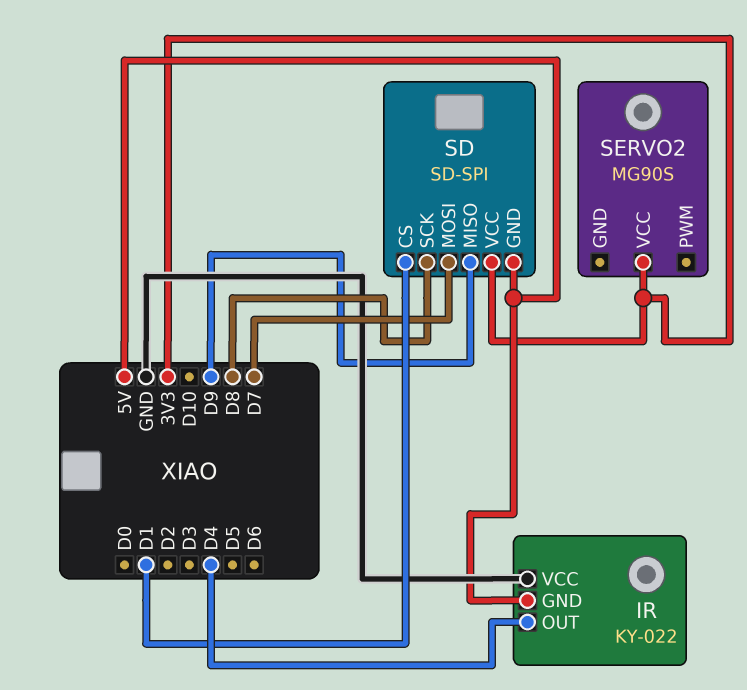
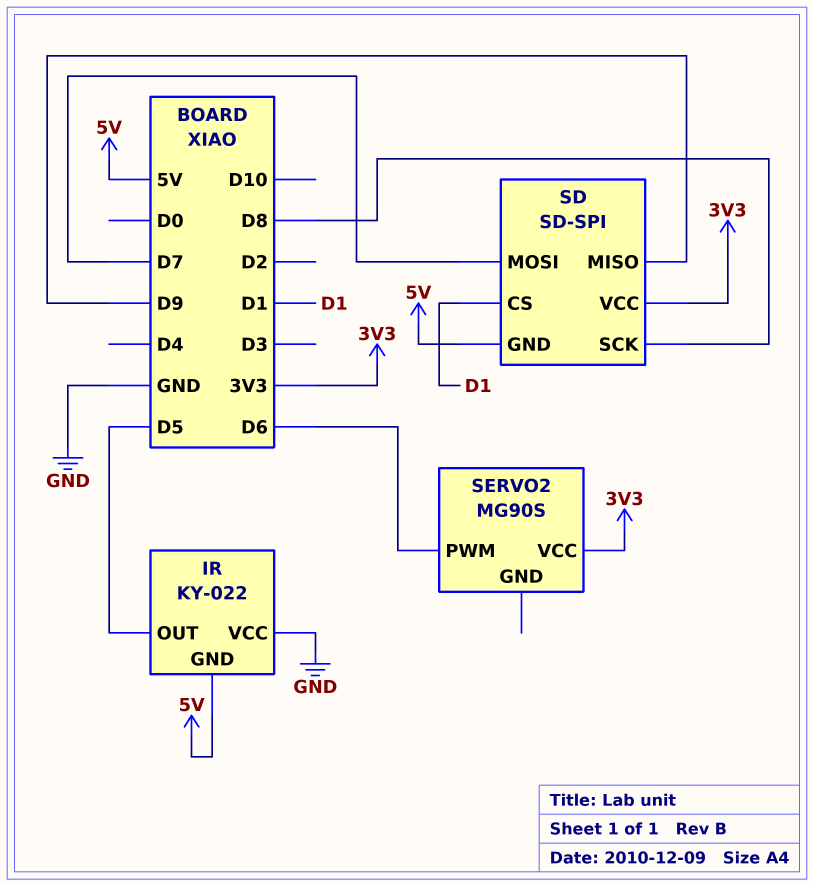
IR pin OUT: D4 -> D5
SERVO2 pin PWM: none -> D6

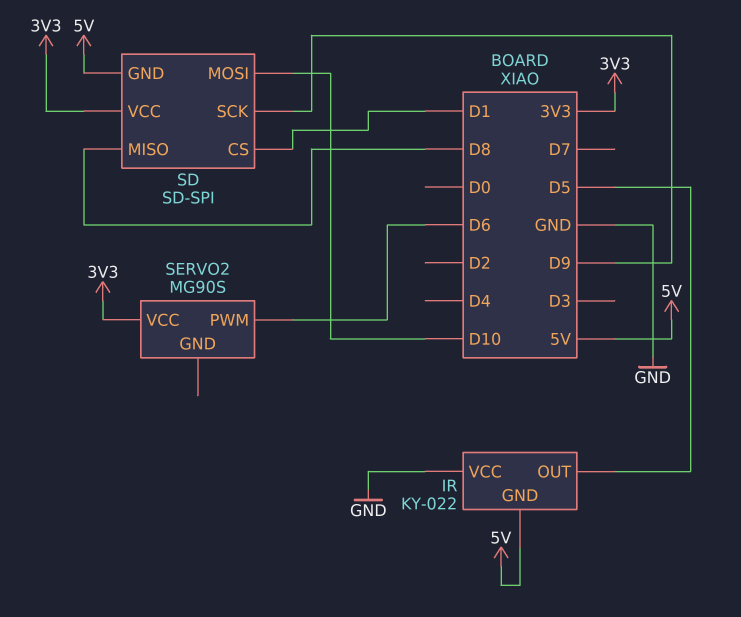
SD pin MISO: D9 -> D8
SD pin MOSI: D7 -> D10
SD pin SCK: D8 -> D9

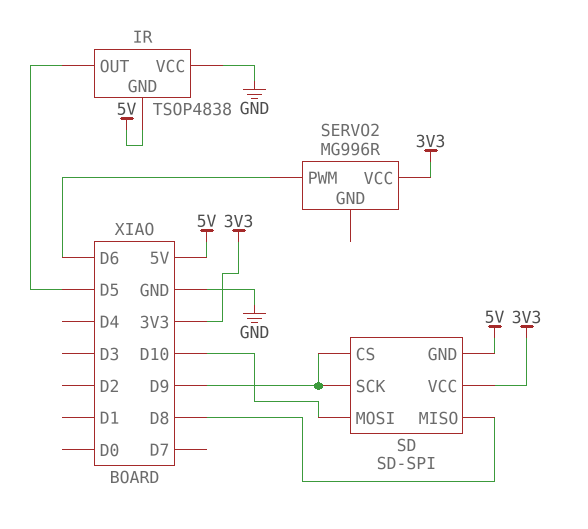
IR: KY-022 -> TSOP4838
SD pin CS: D1 -> D9
SERVO2: MG90S -> MG996R

